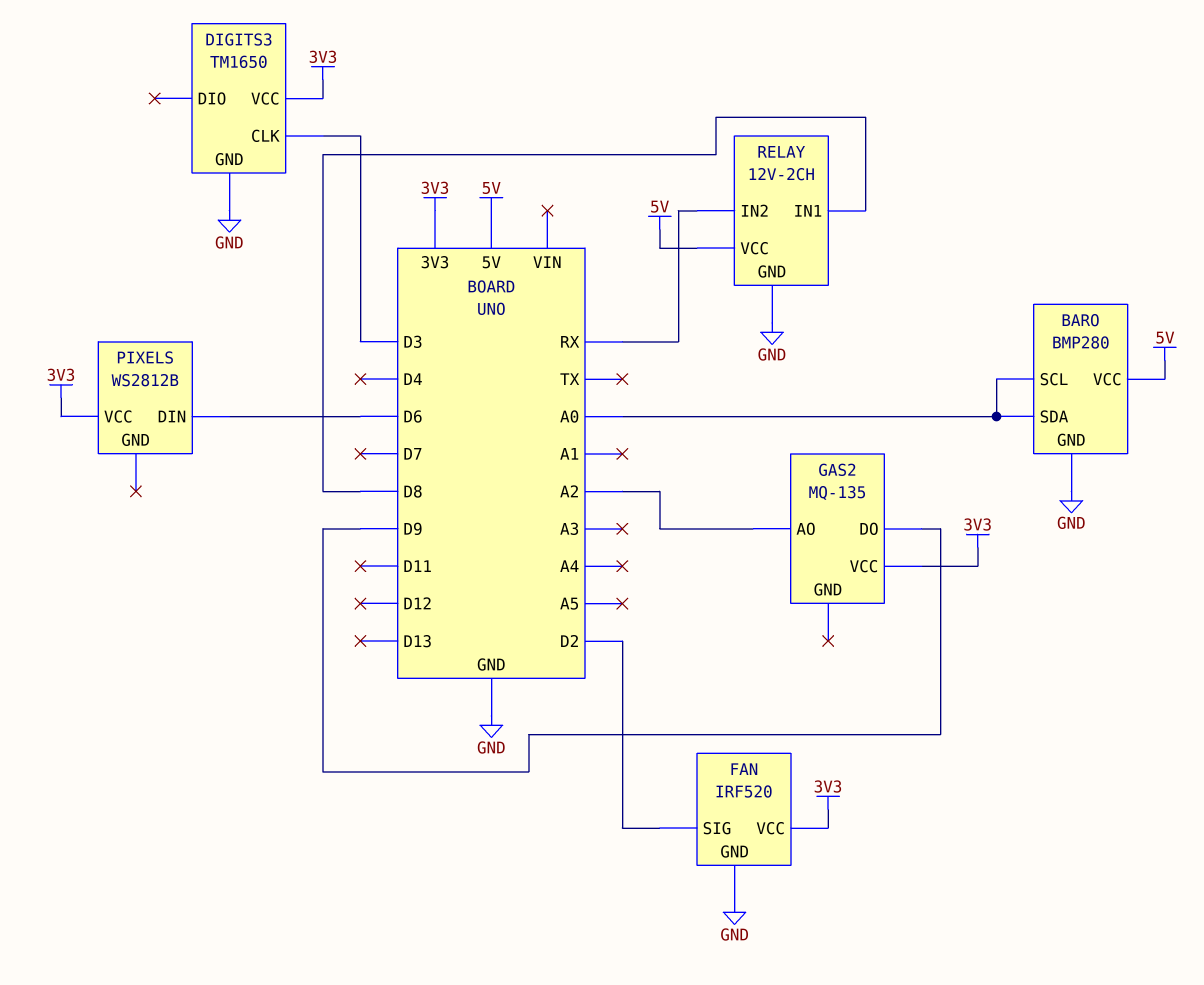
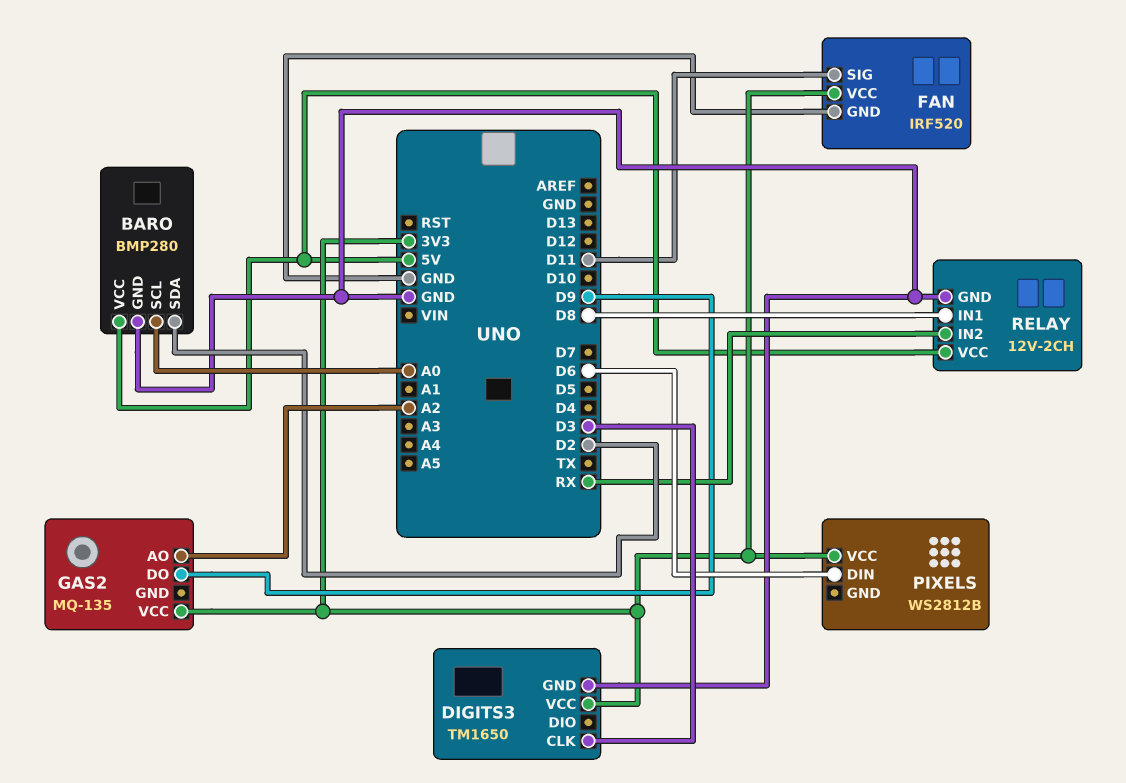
BARO pin SDA: A0 -> D2
FAN pin SIG: D2 -> D11

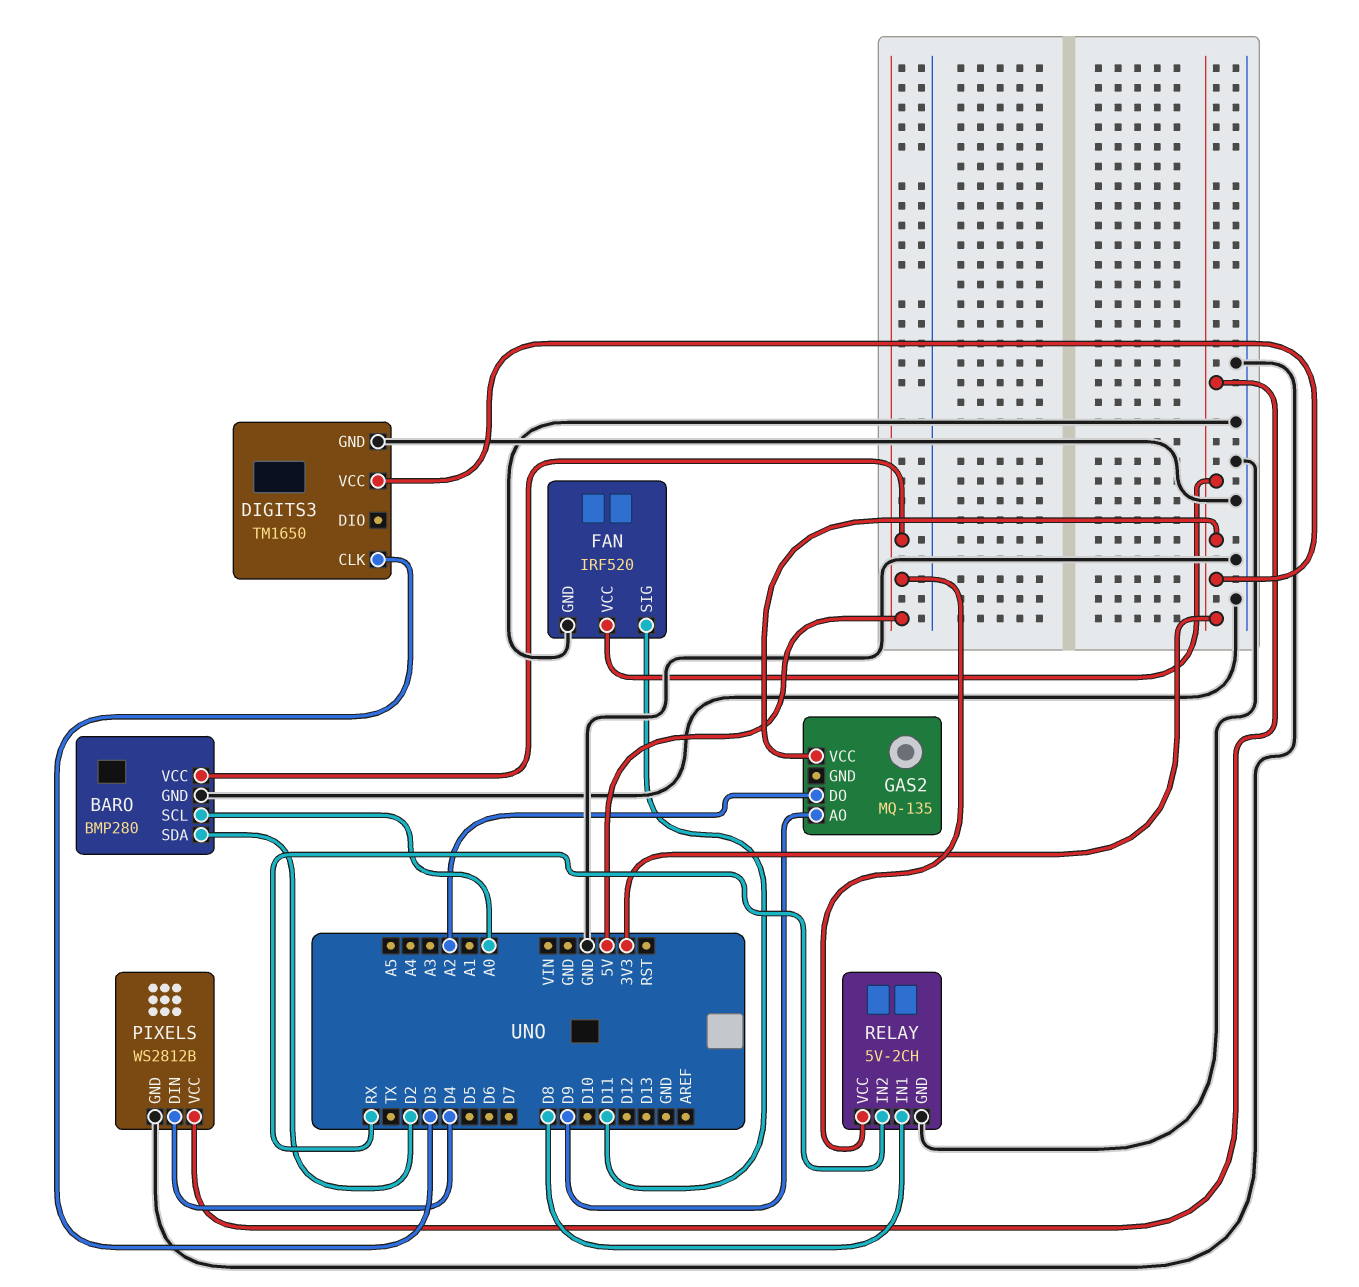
GAS2 pin AO: A2 -> D9
GAS2 pin DO: D9 -> A2
PIXELS pin DIN: D6 -> D4
PIXELS pin GND: none -> GND
RELAY: 12V-2CH -> 5V-2CH

